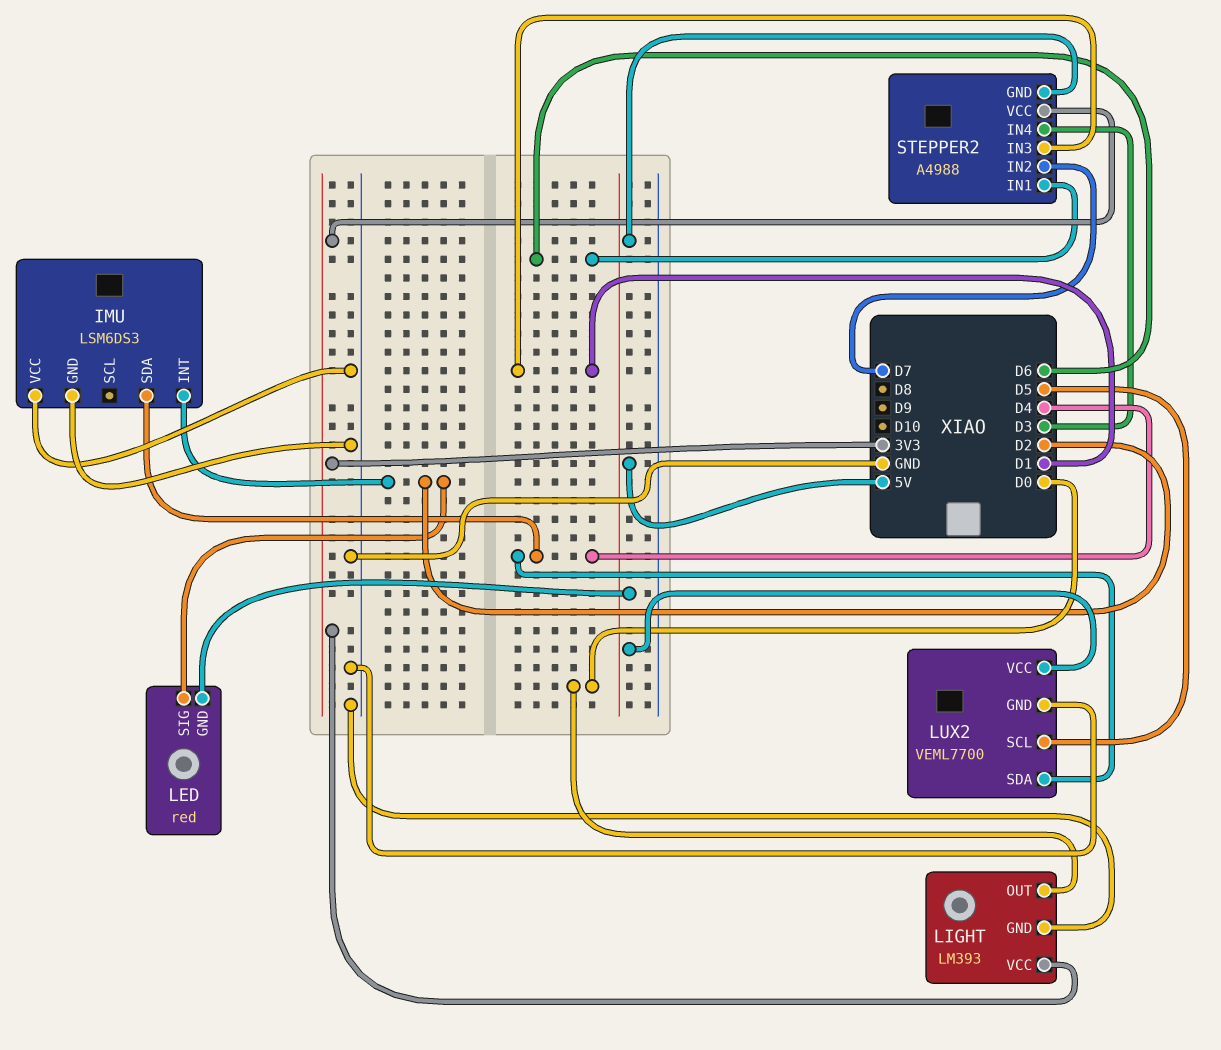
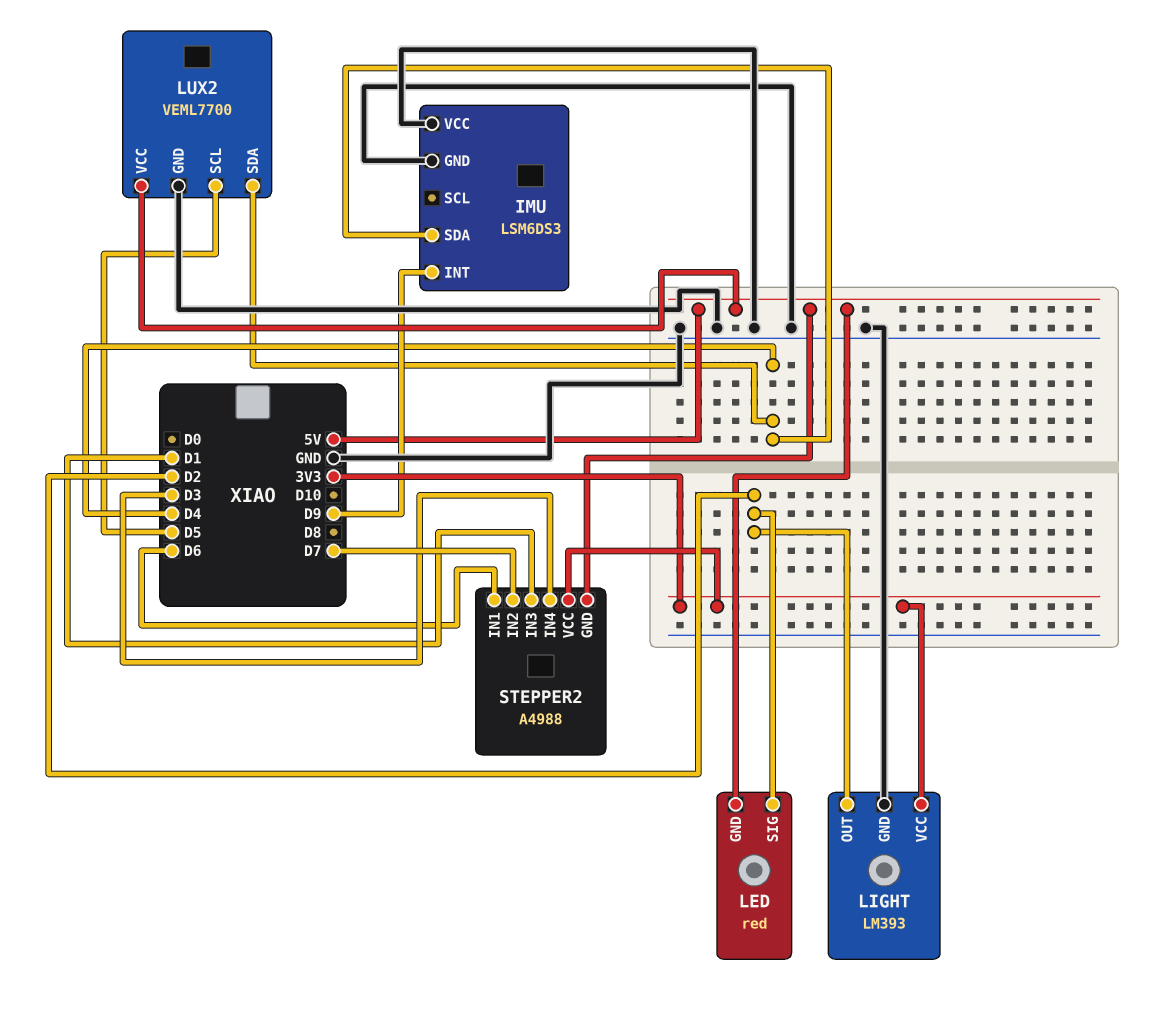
IMU pin INT: D2 -> D9
LIGHT pin OUT: D0 -> D2

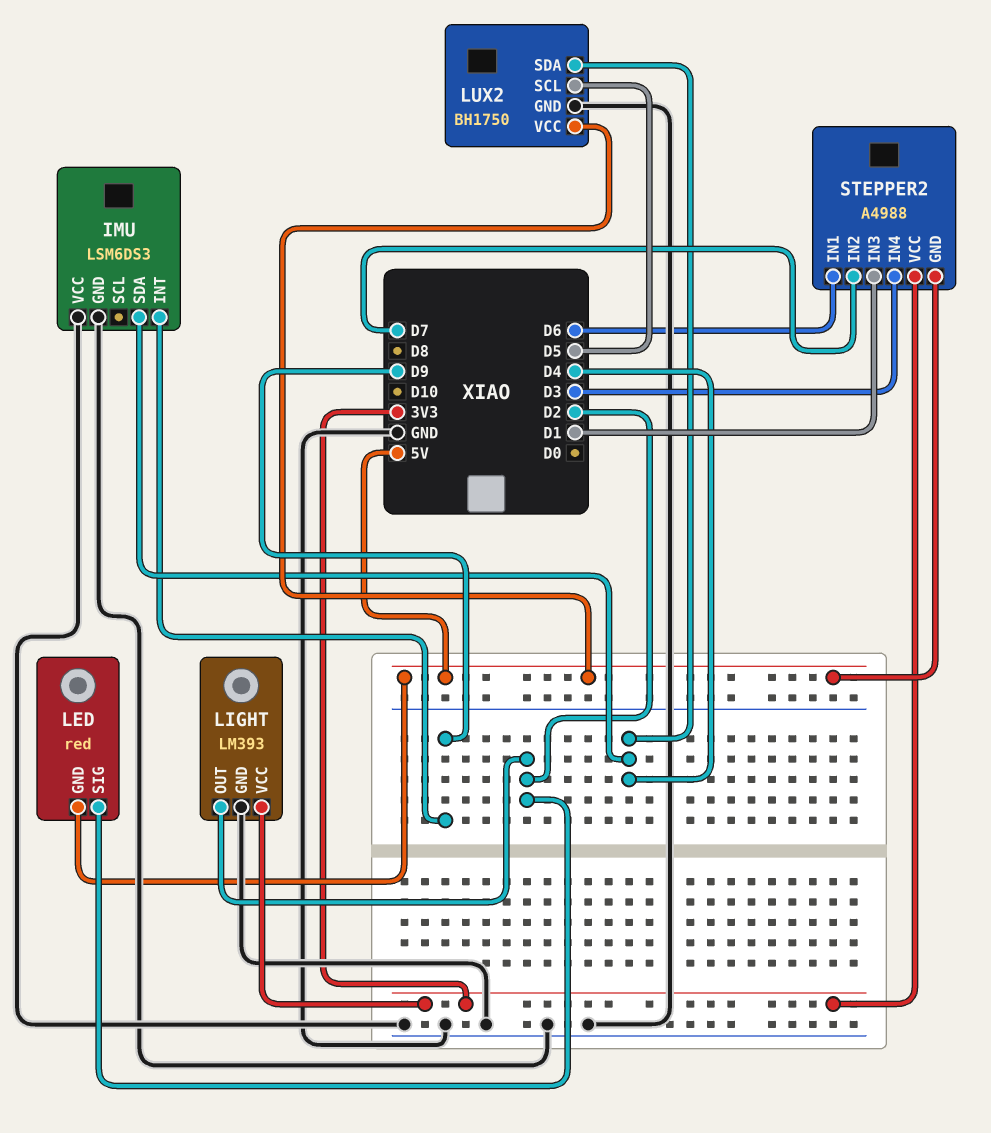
LUX2: VEML7700 -> BH1750

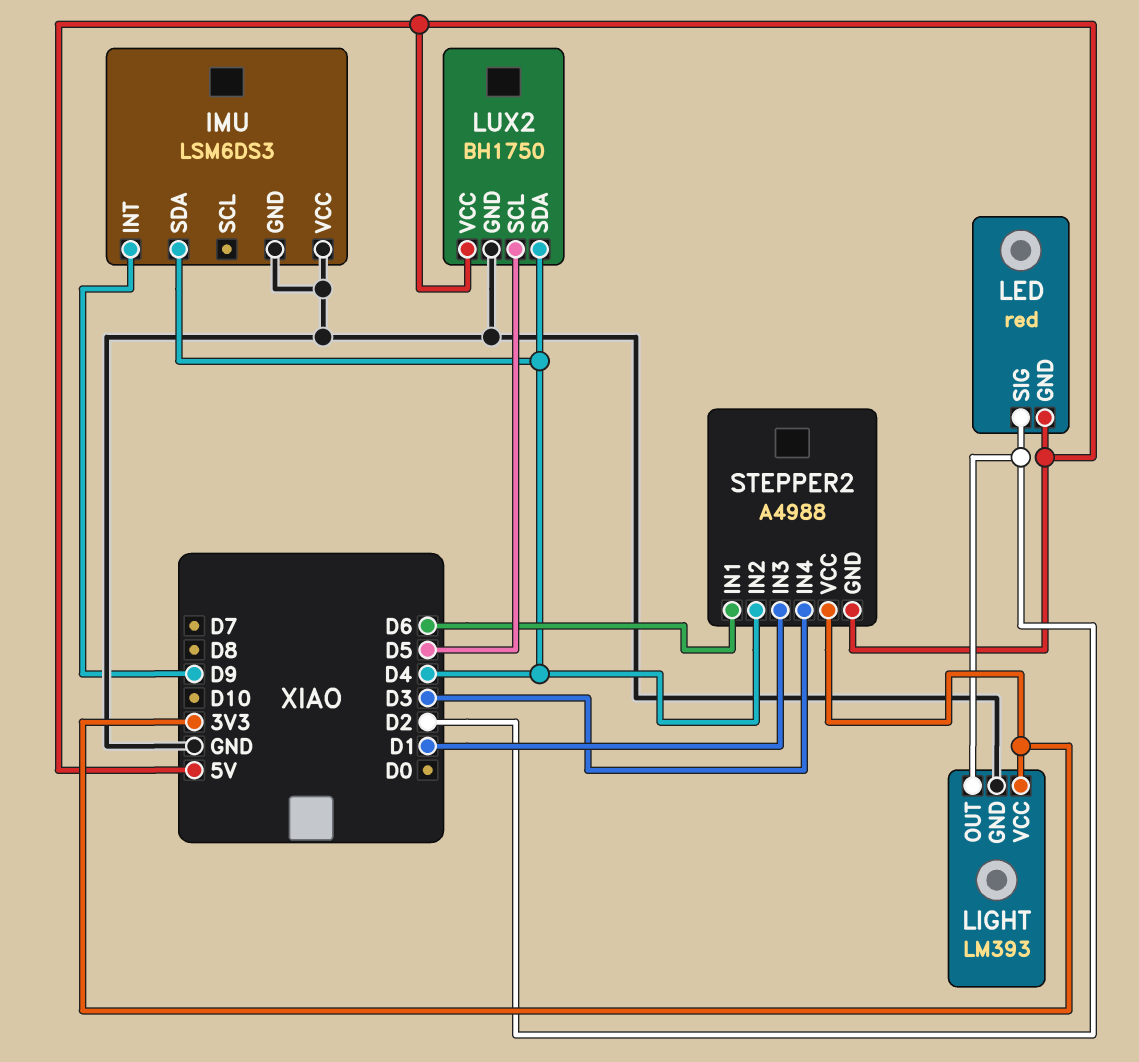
STEPPER2 pin IN2: D7 -> D4

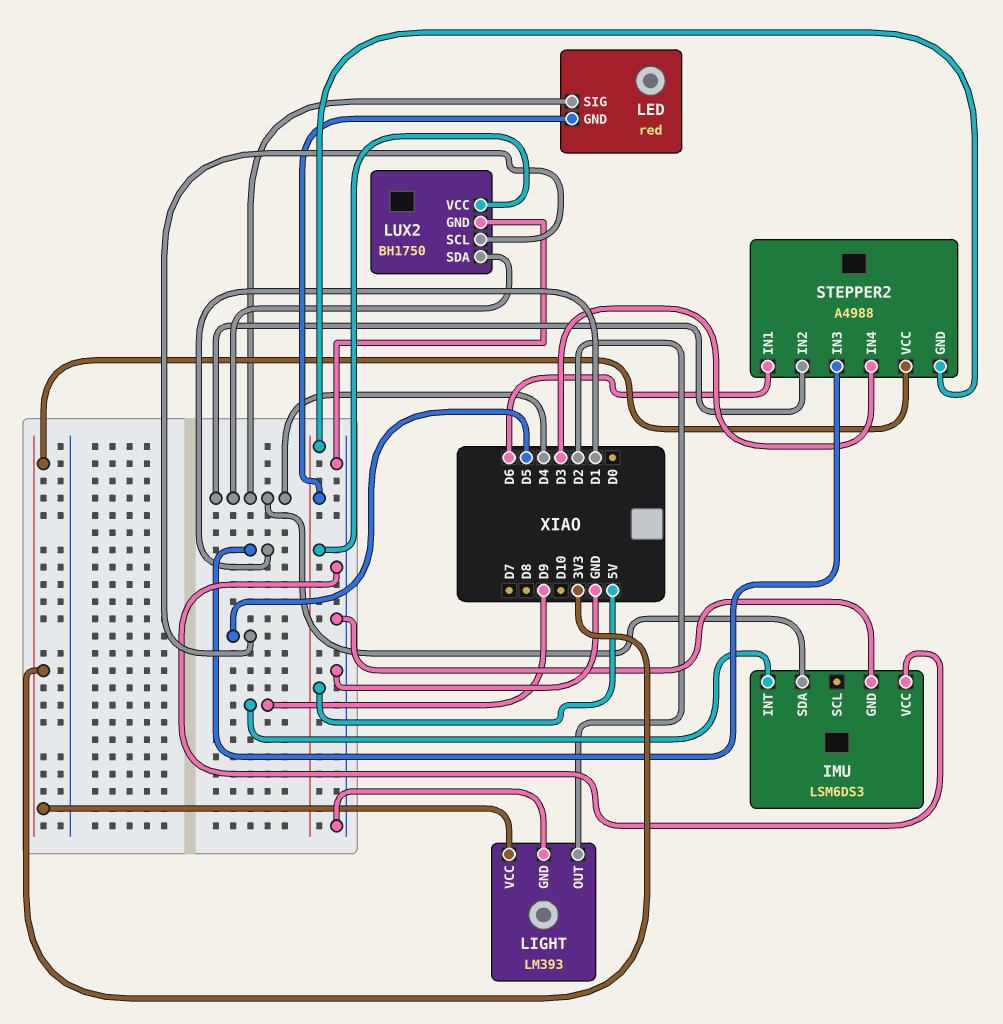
LED pin SIG: D2 -> D4

